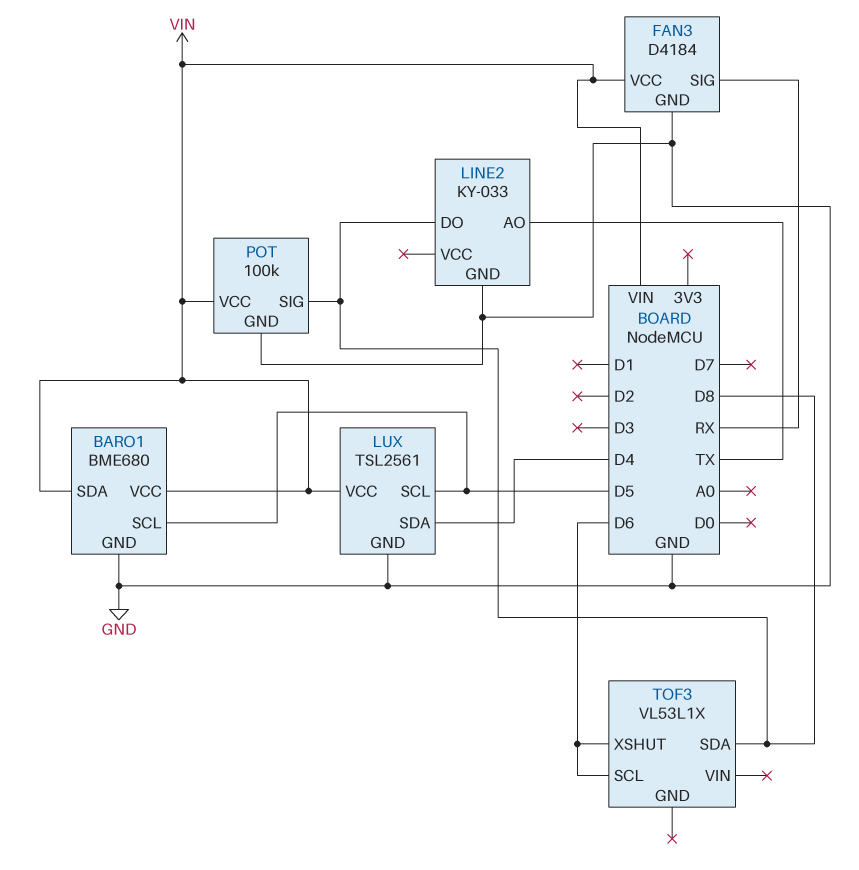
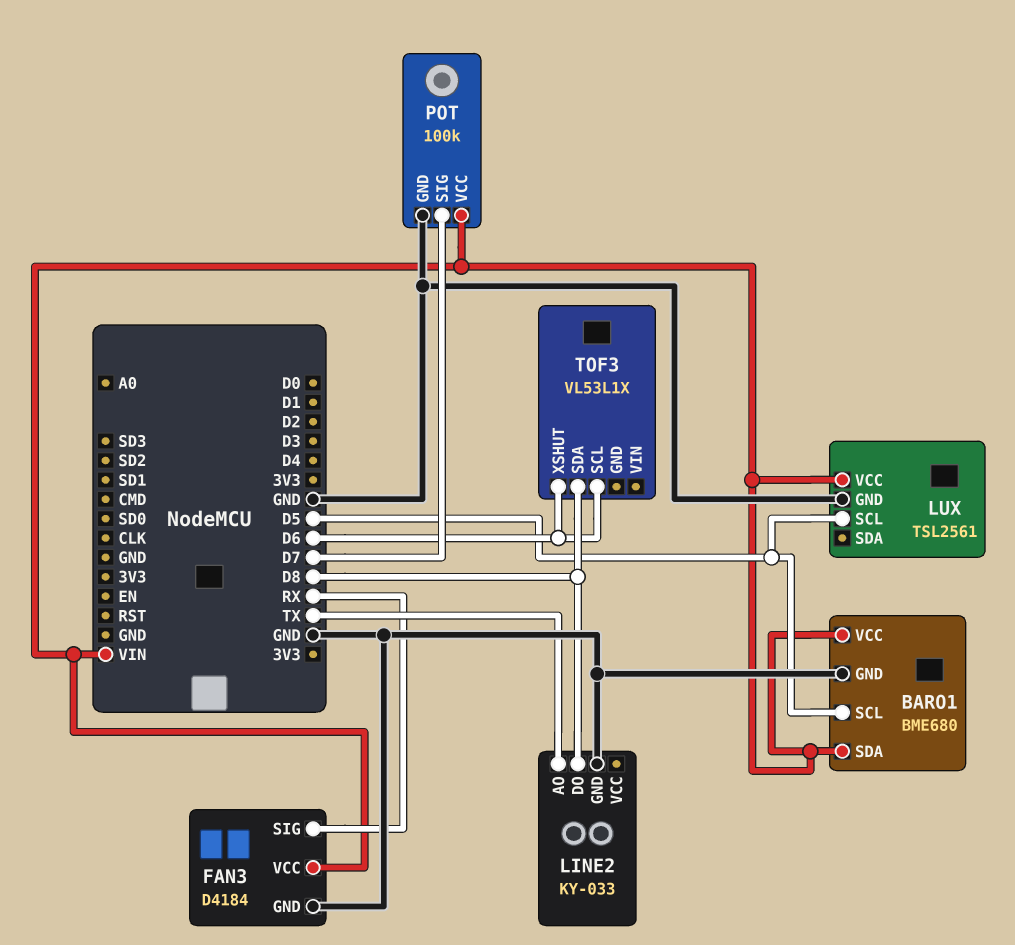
LUX pin SDA: D4 -> none
POT pin SIG: D8 -> D7

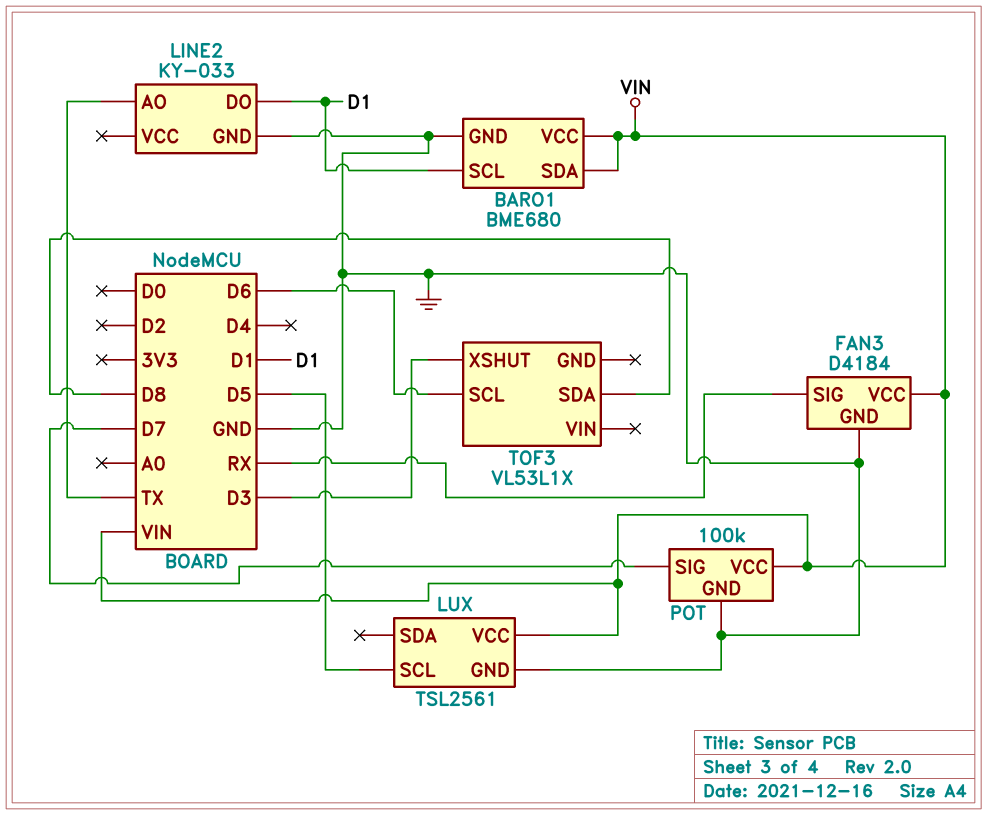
BARO1 pin SCL: D5 -> D1
LINE2 pin DO: D8 -> D1
TOF3 pin XSHUT: D6 -> D3

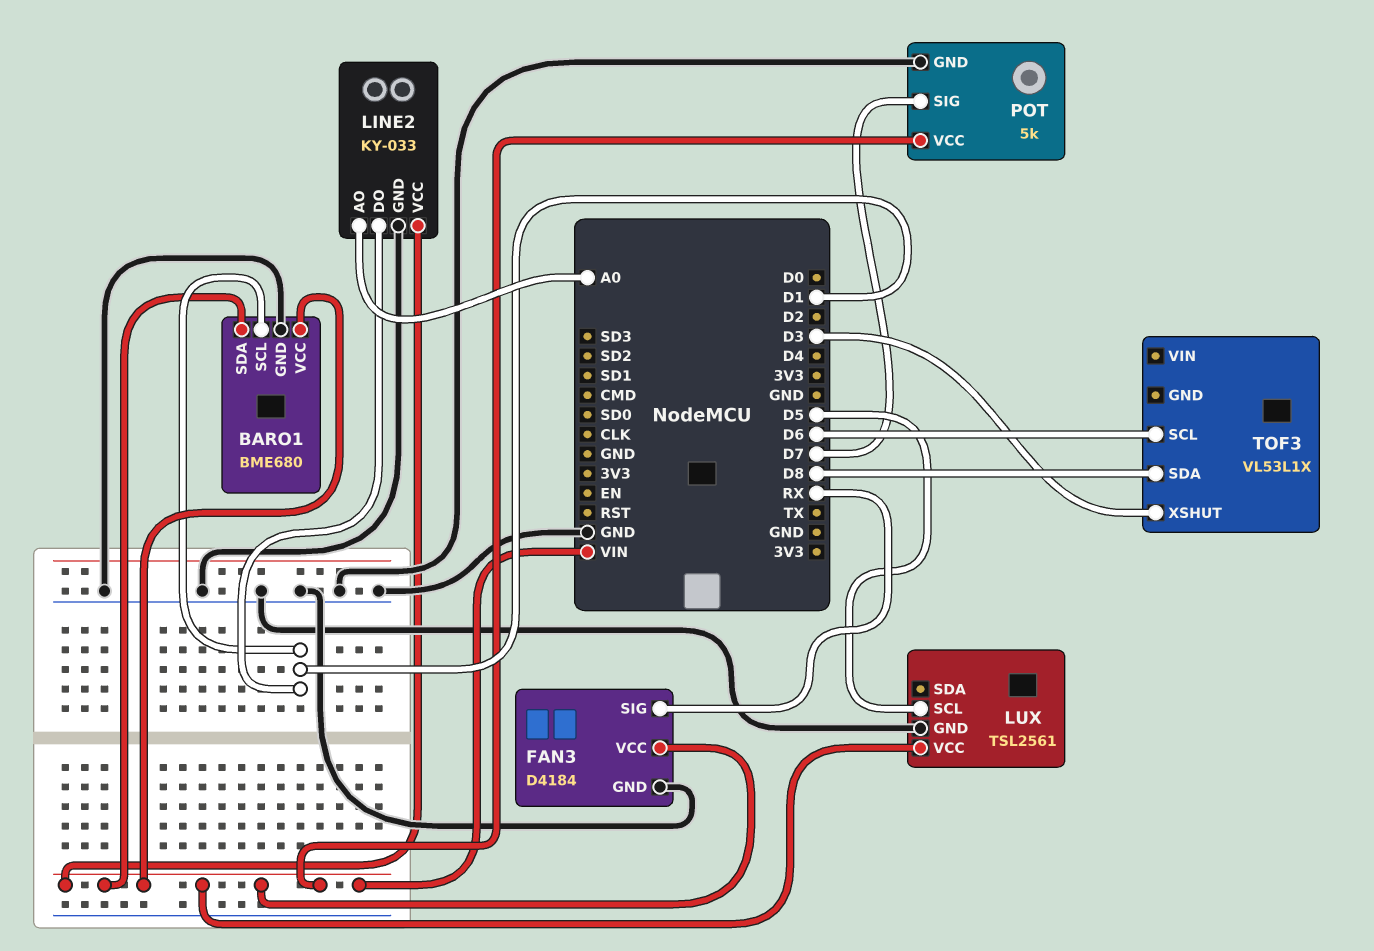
LINE2 pin AO: TX -> A0
LINE2 pin VCC: none -> VIN
POT: 100k -> 5k

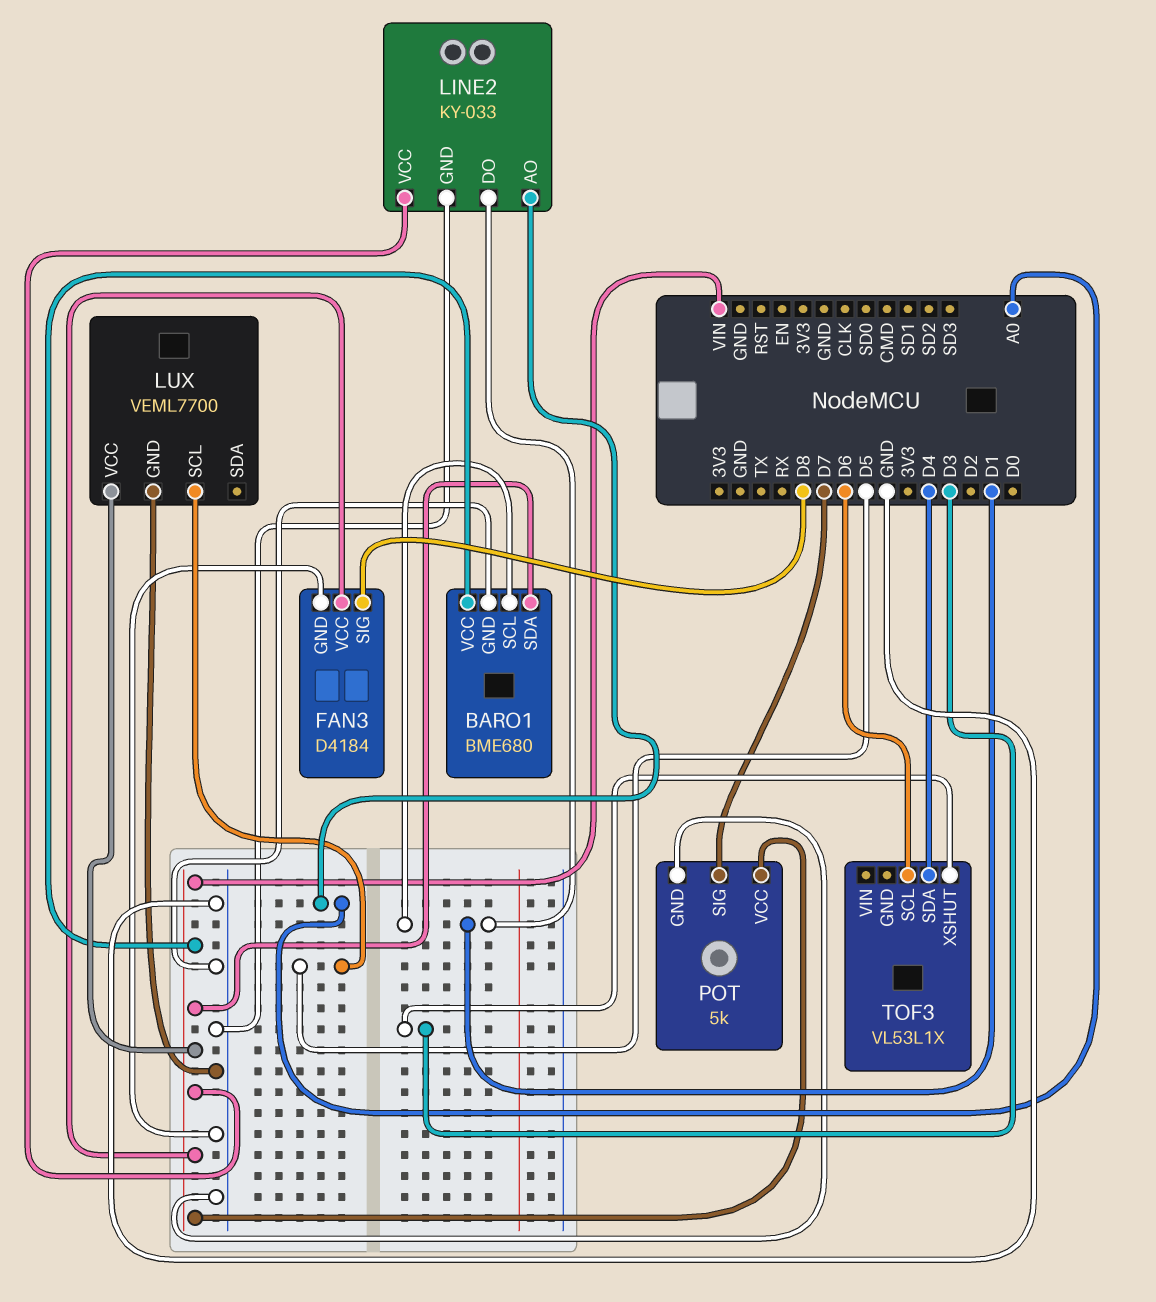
FAN3 pin SIG: RX -> D8
LUX: TSL2561 -> VEML7700
TOF3 pin SDA: D8 -> D4

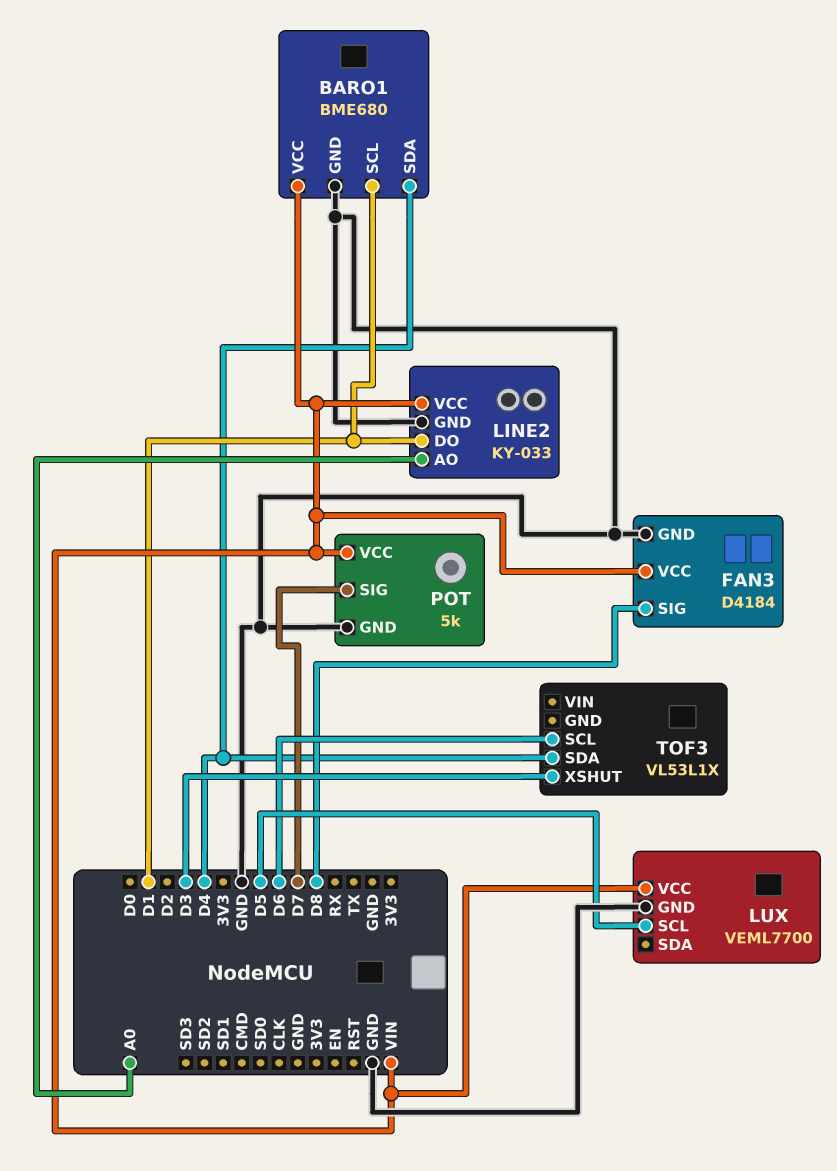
BARO1 pin SDA: VIN -> D4

